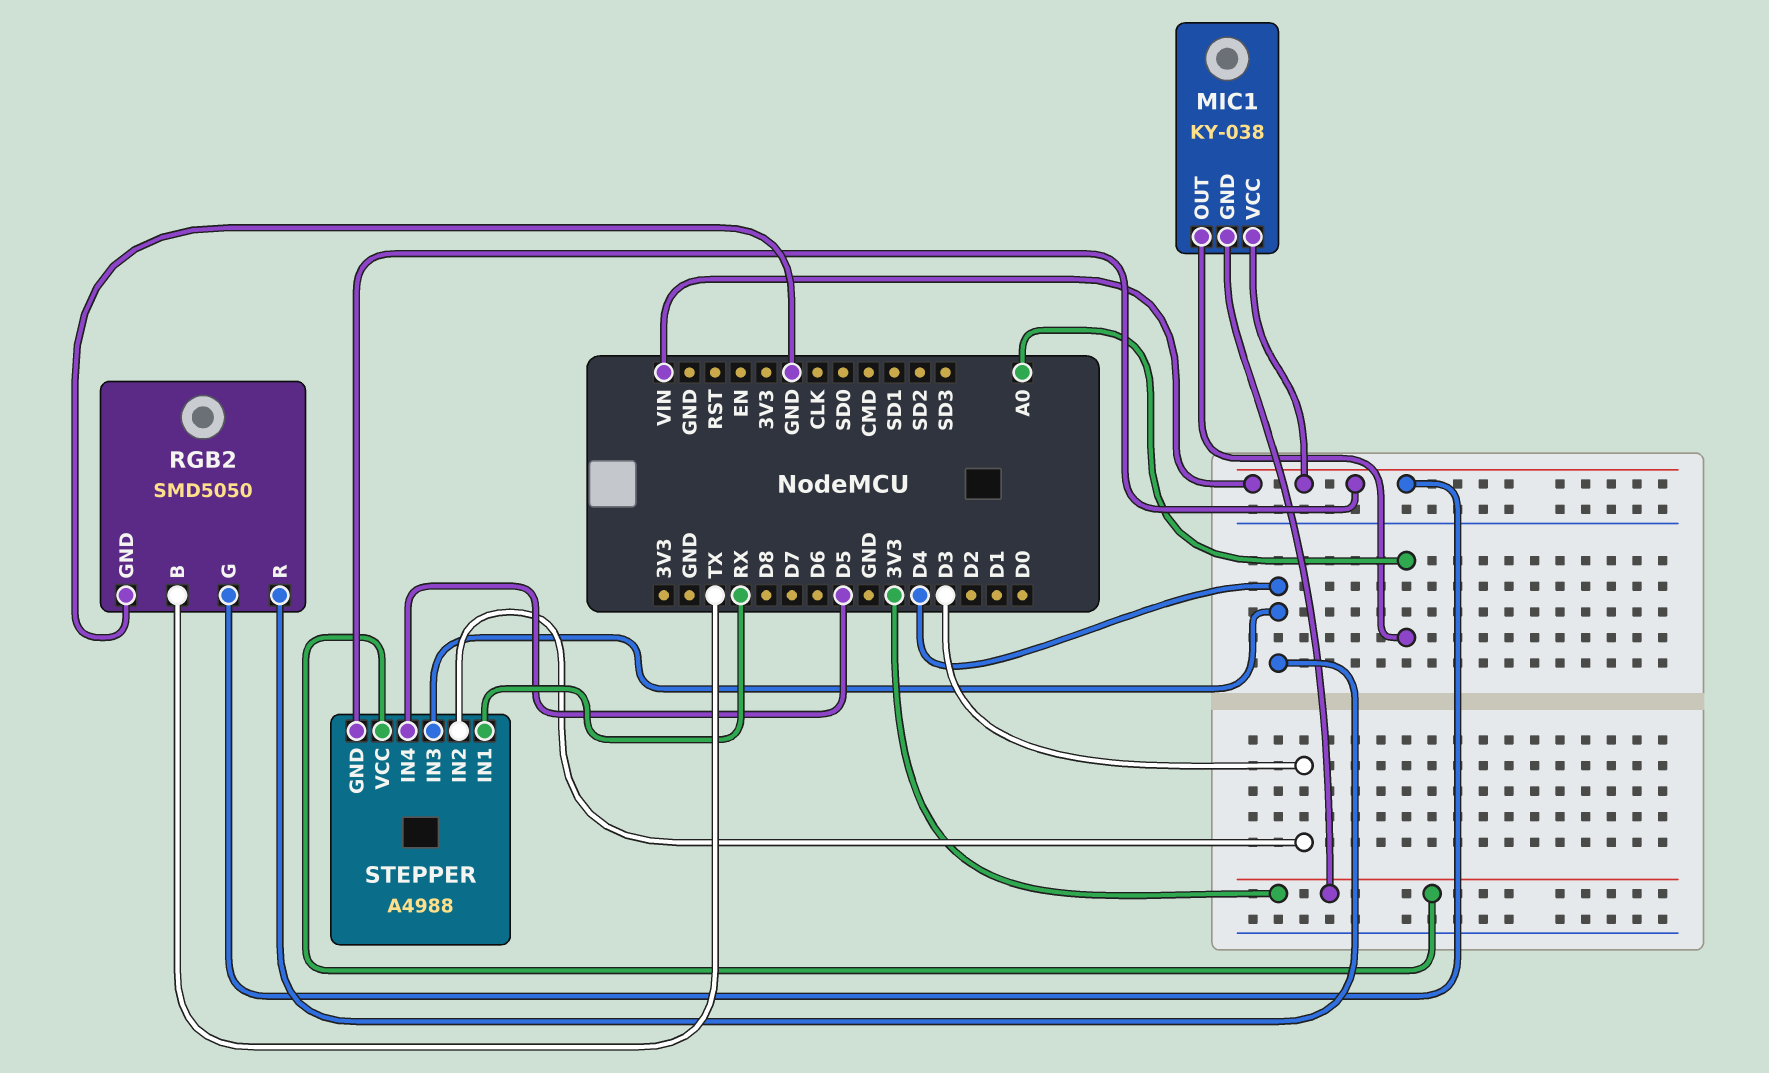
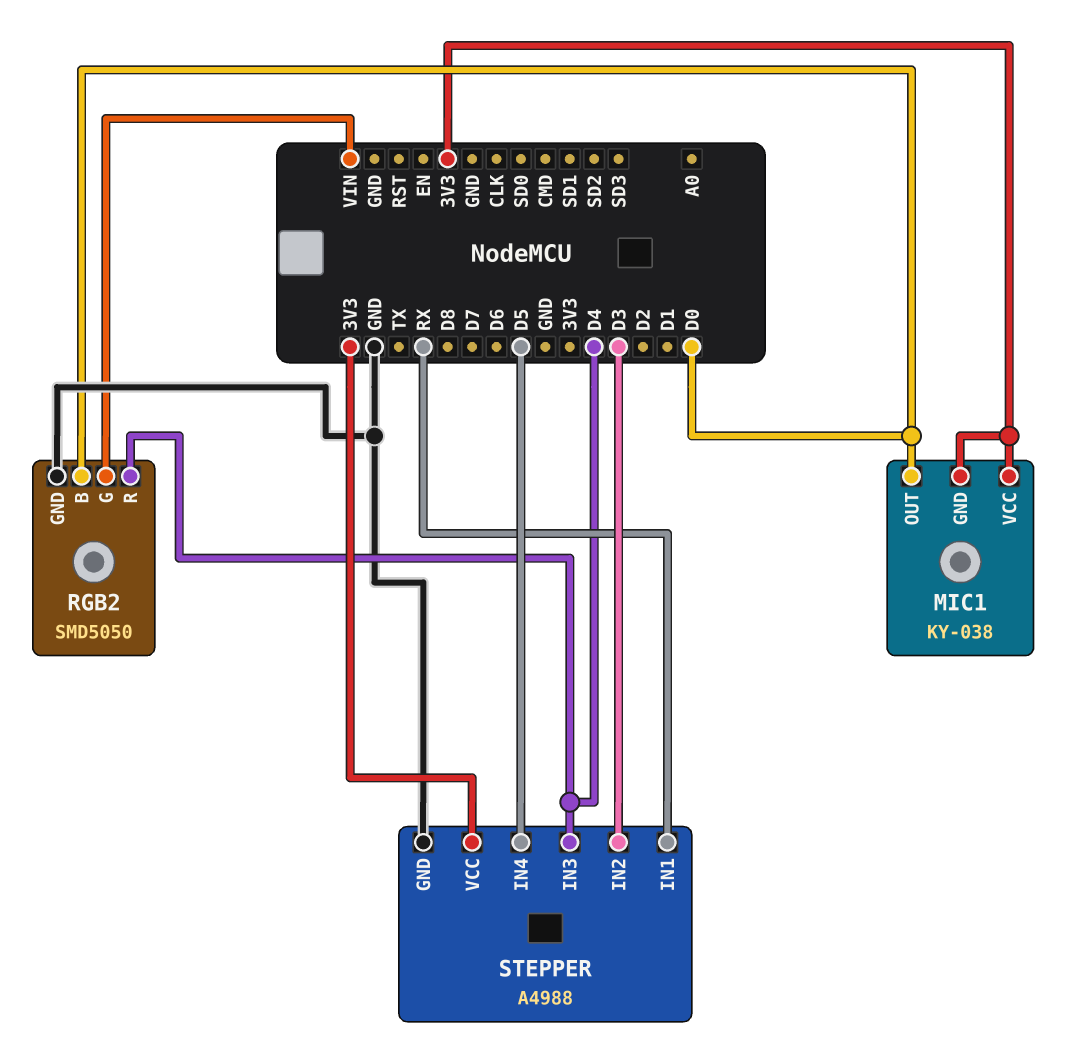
MIC1 pin OUT: A0 -> D0
MIC1 pin VCC: VIN -> 3V3
RGB2 pin B: TX -> D0
STEPPER pin GND: VIN -> GND

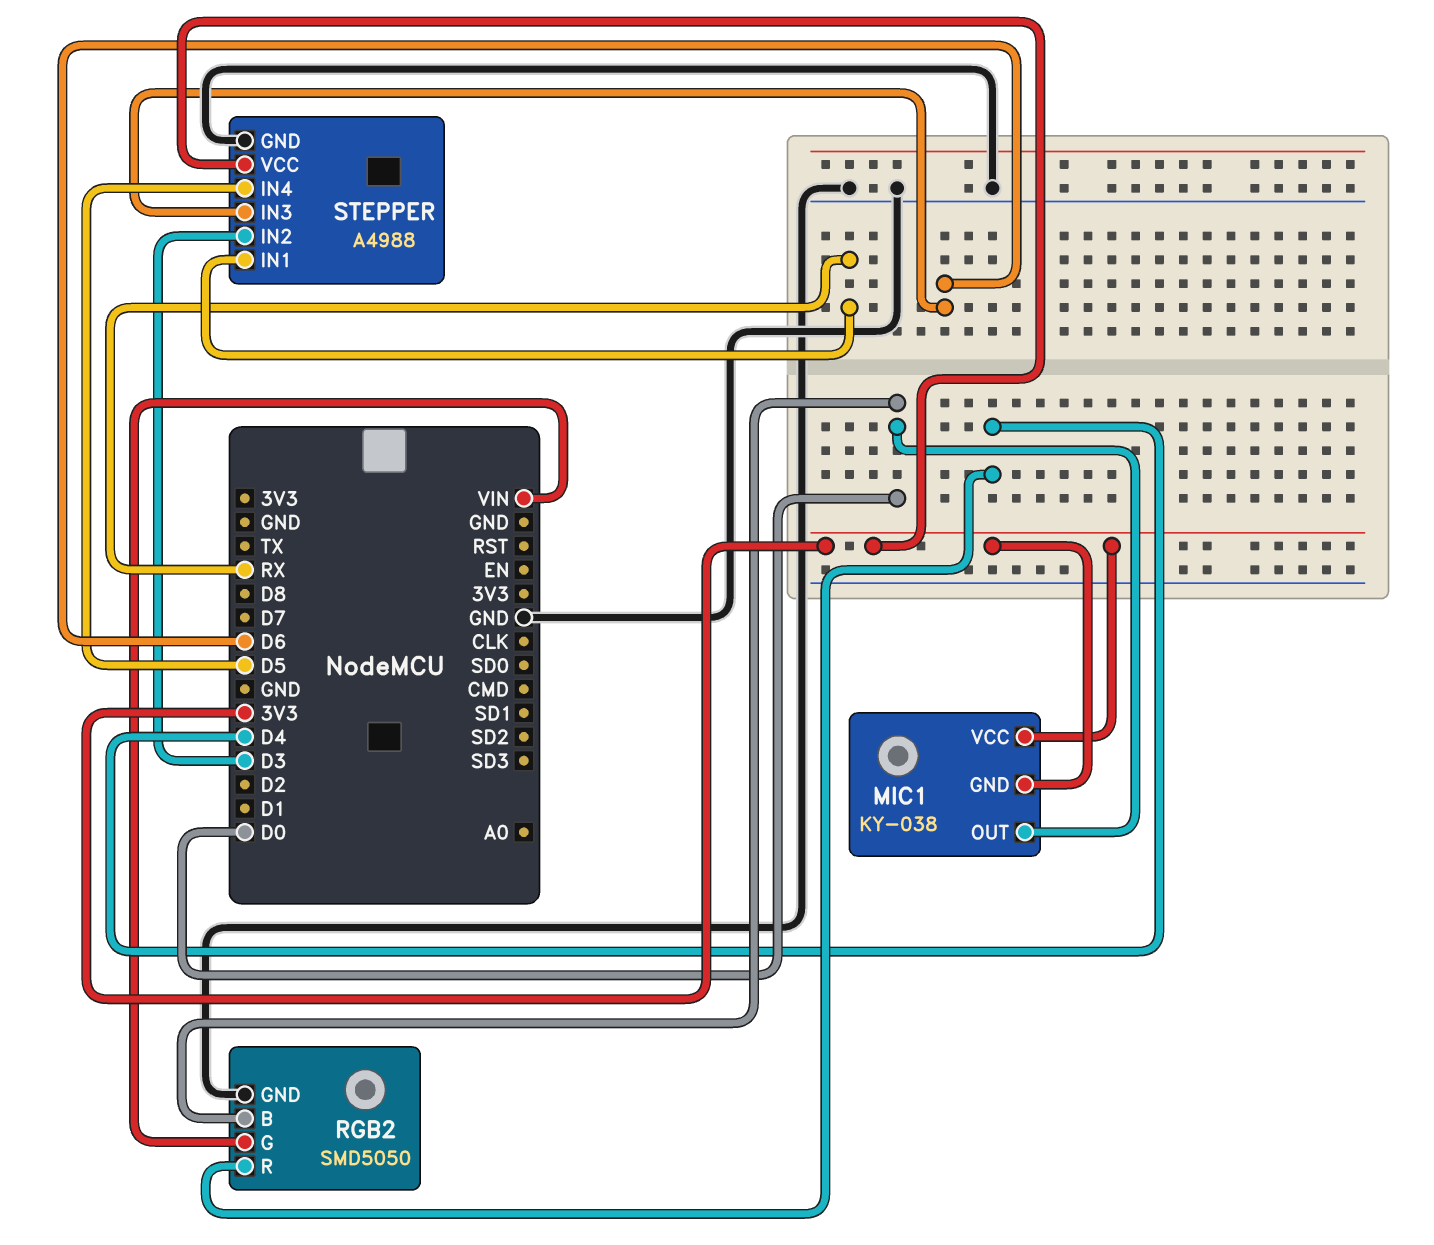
STEPPER pin IN3: D4 -> D6

